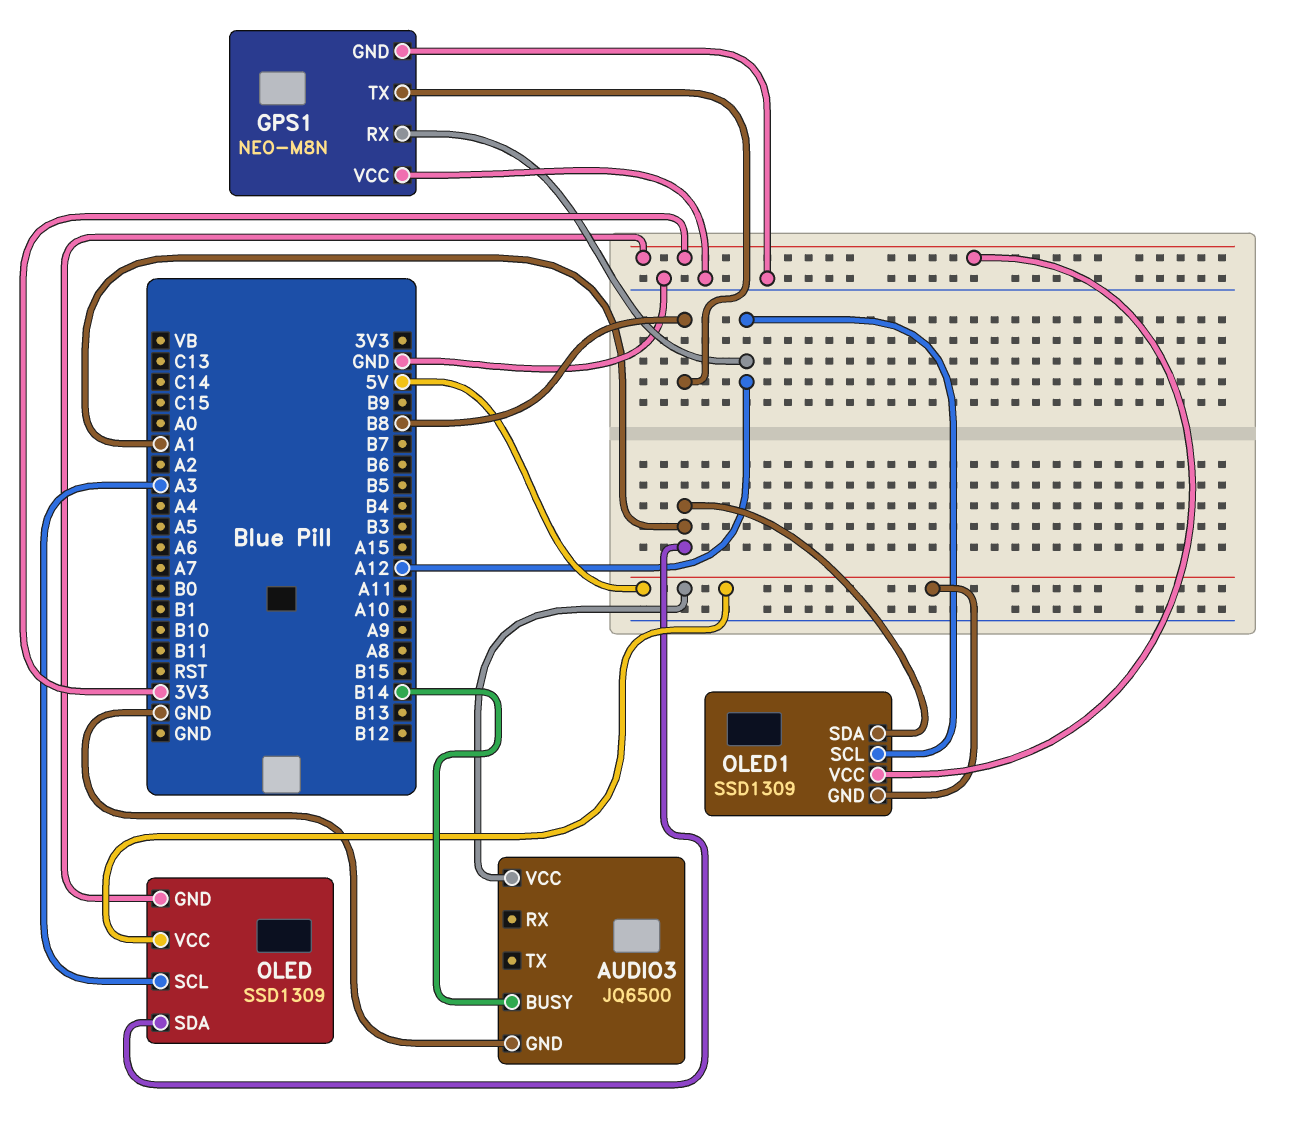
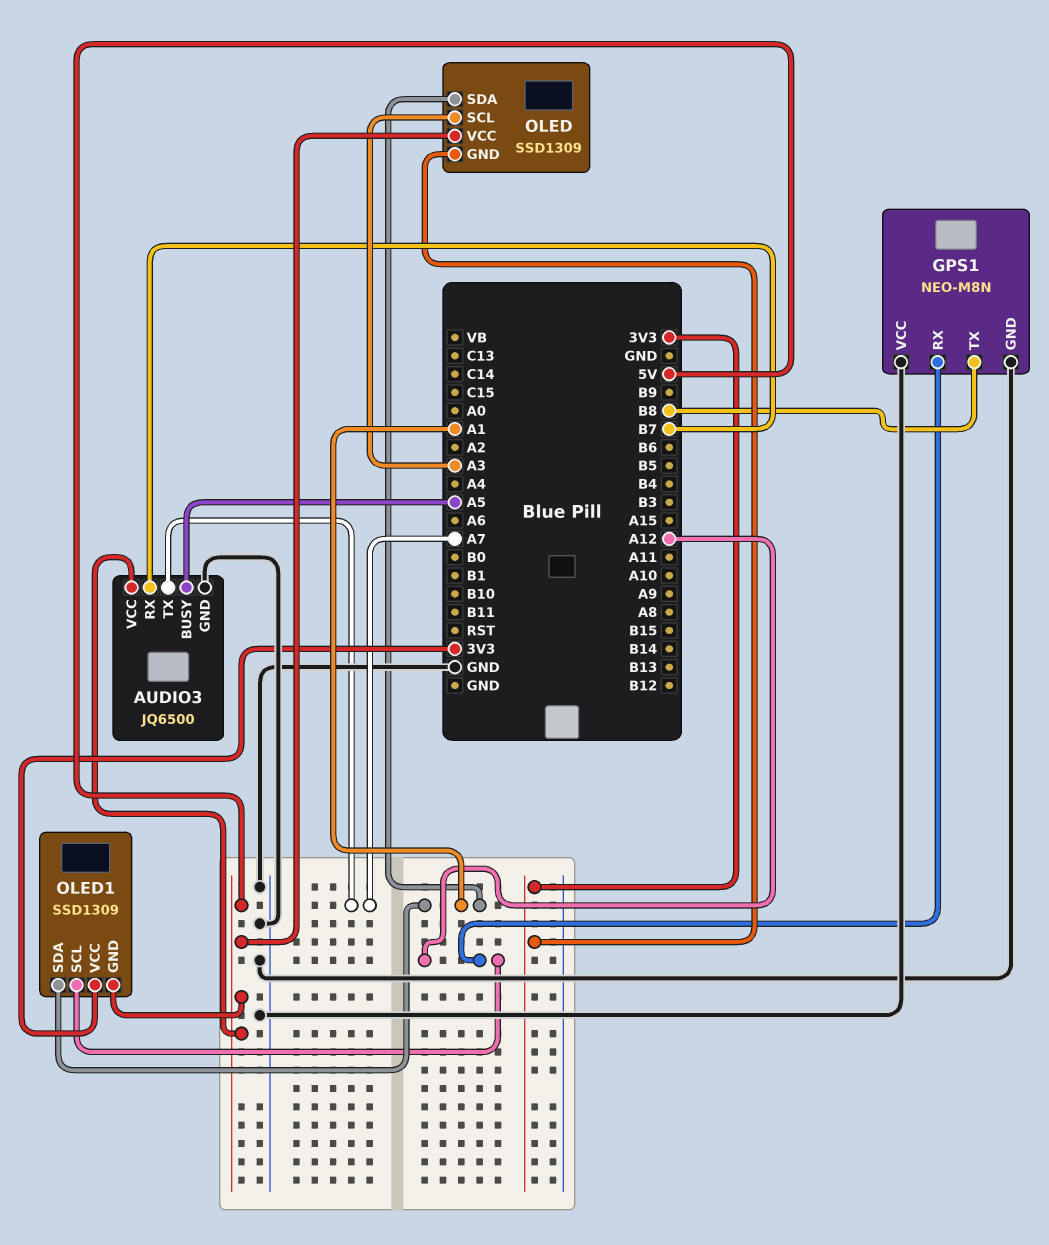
AUDIO3 pin BUSY: B14 -> A5
AUDIO3 pin RX: none -> B7
AUDIO3 pin TX: none -> A7

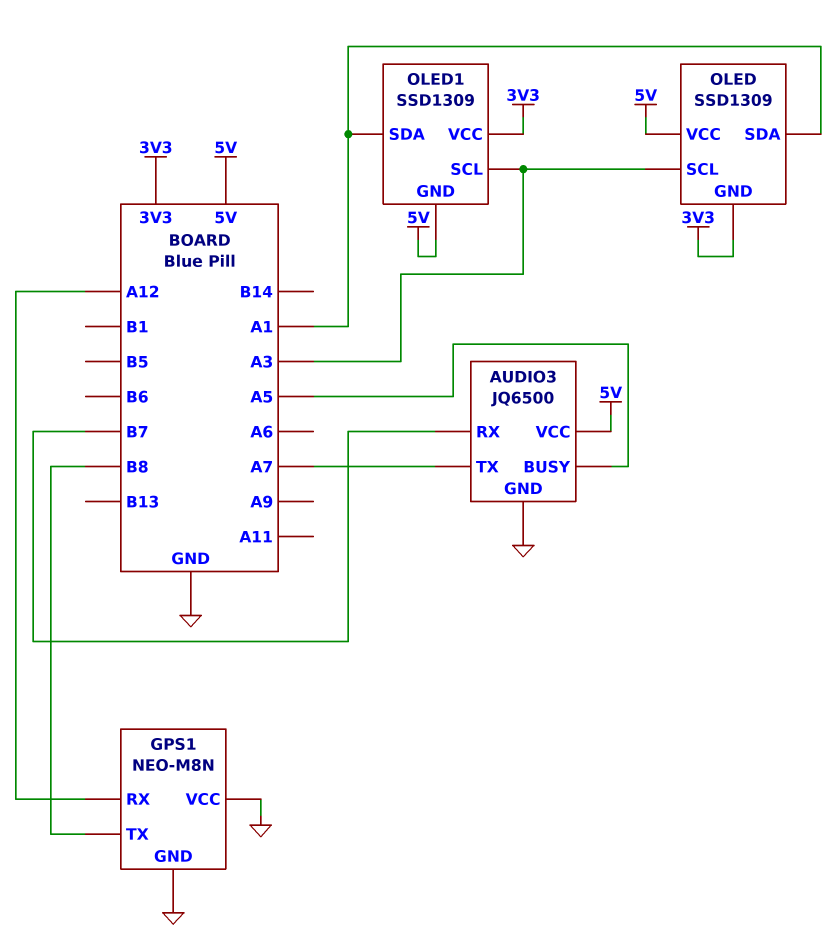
OLED1 pin SCL: A12 -> A3

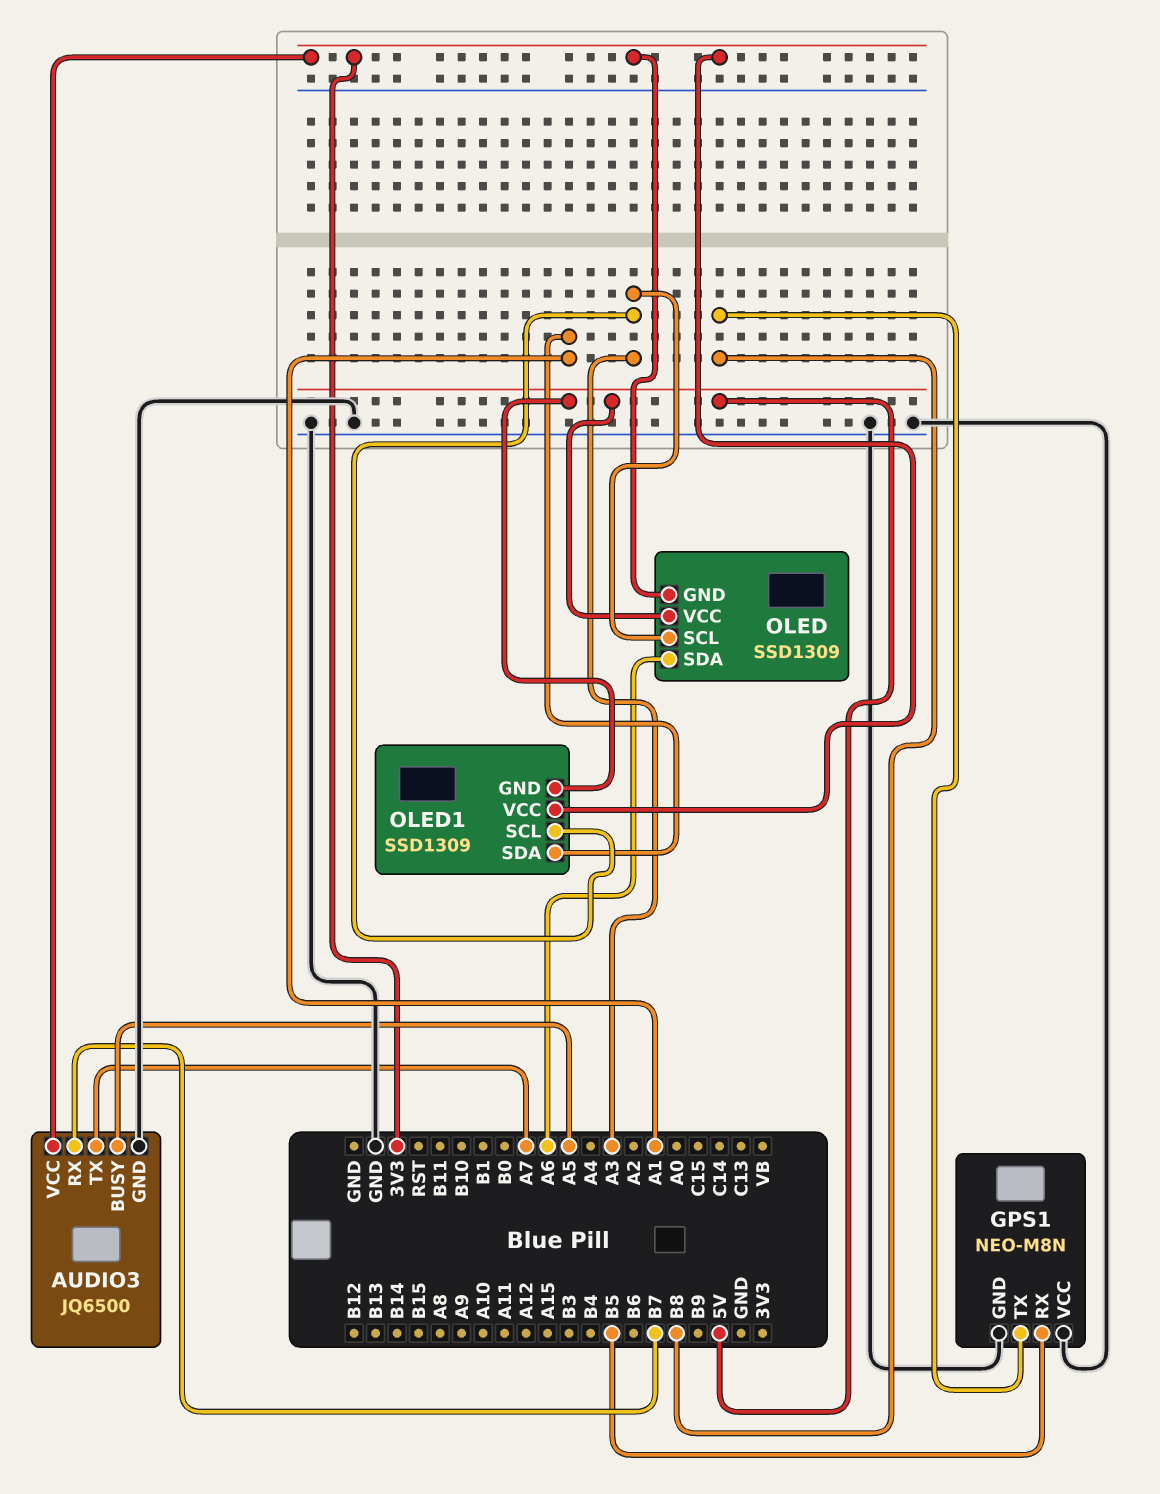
AUDIO3 pin VCC: 5V -> 3V3
GPS1 pin RX: A12 -> B5
OLED pin SDA: A1 -> A6

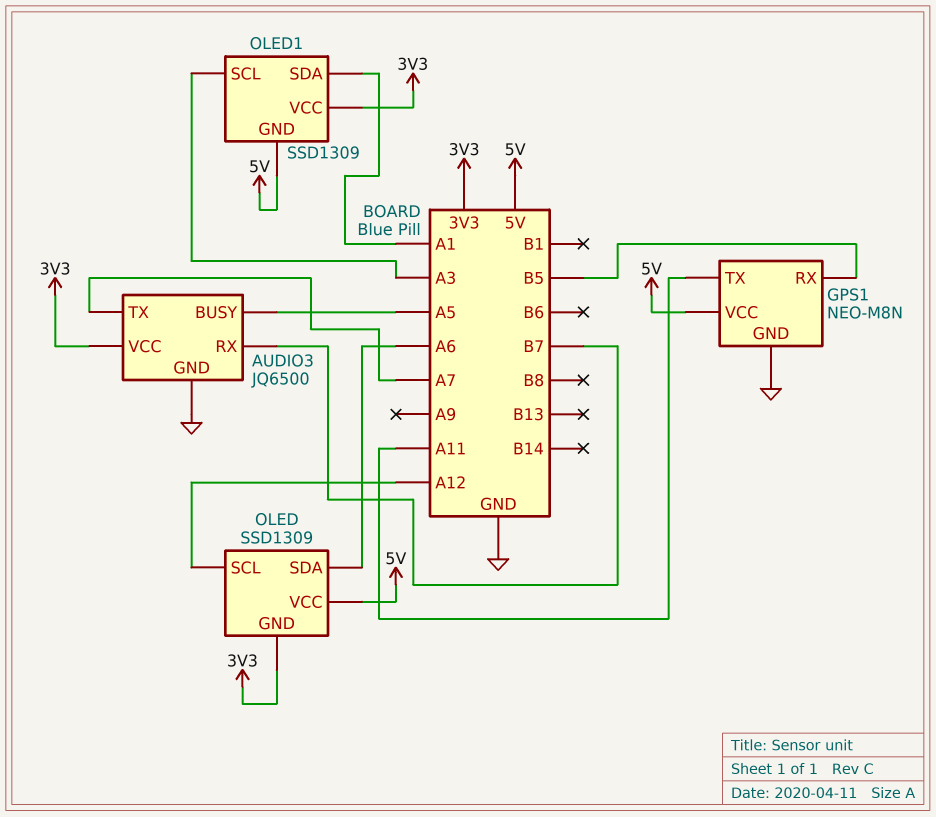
GPS1 pin TX: B8 -> A11
GPS1 pin VCC: GND -> 5V
OLED pin SCL: A3 -> A12

